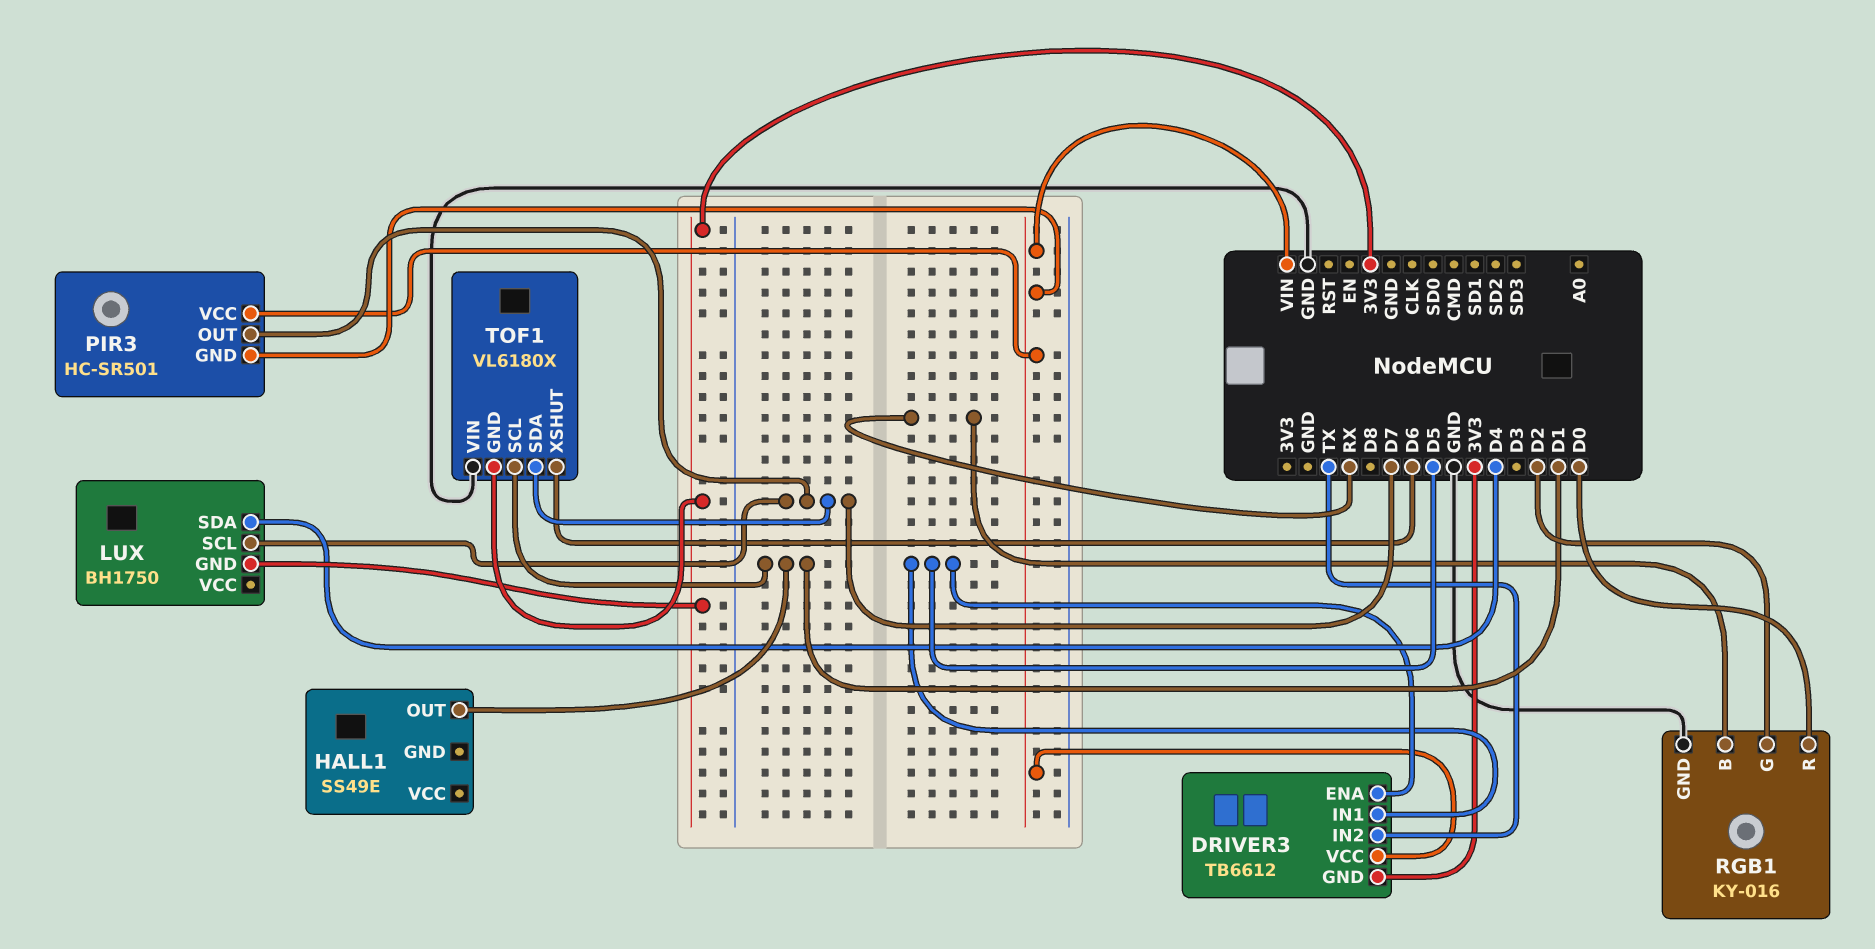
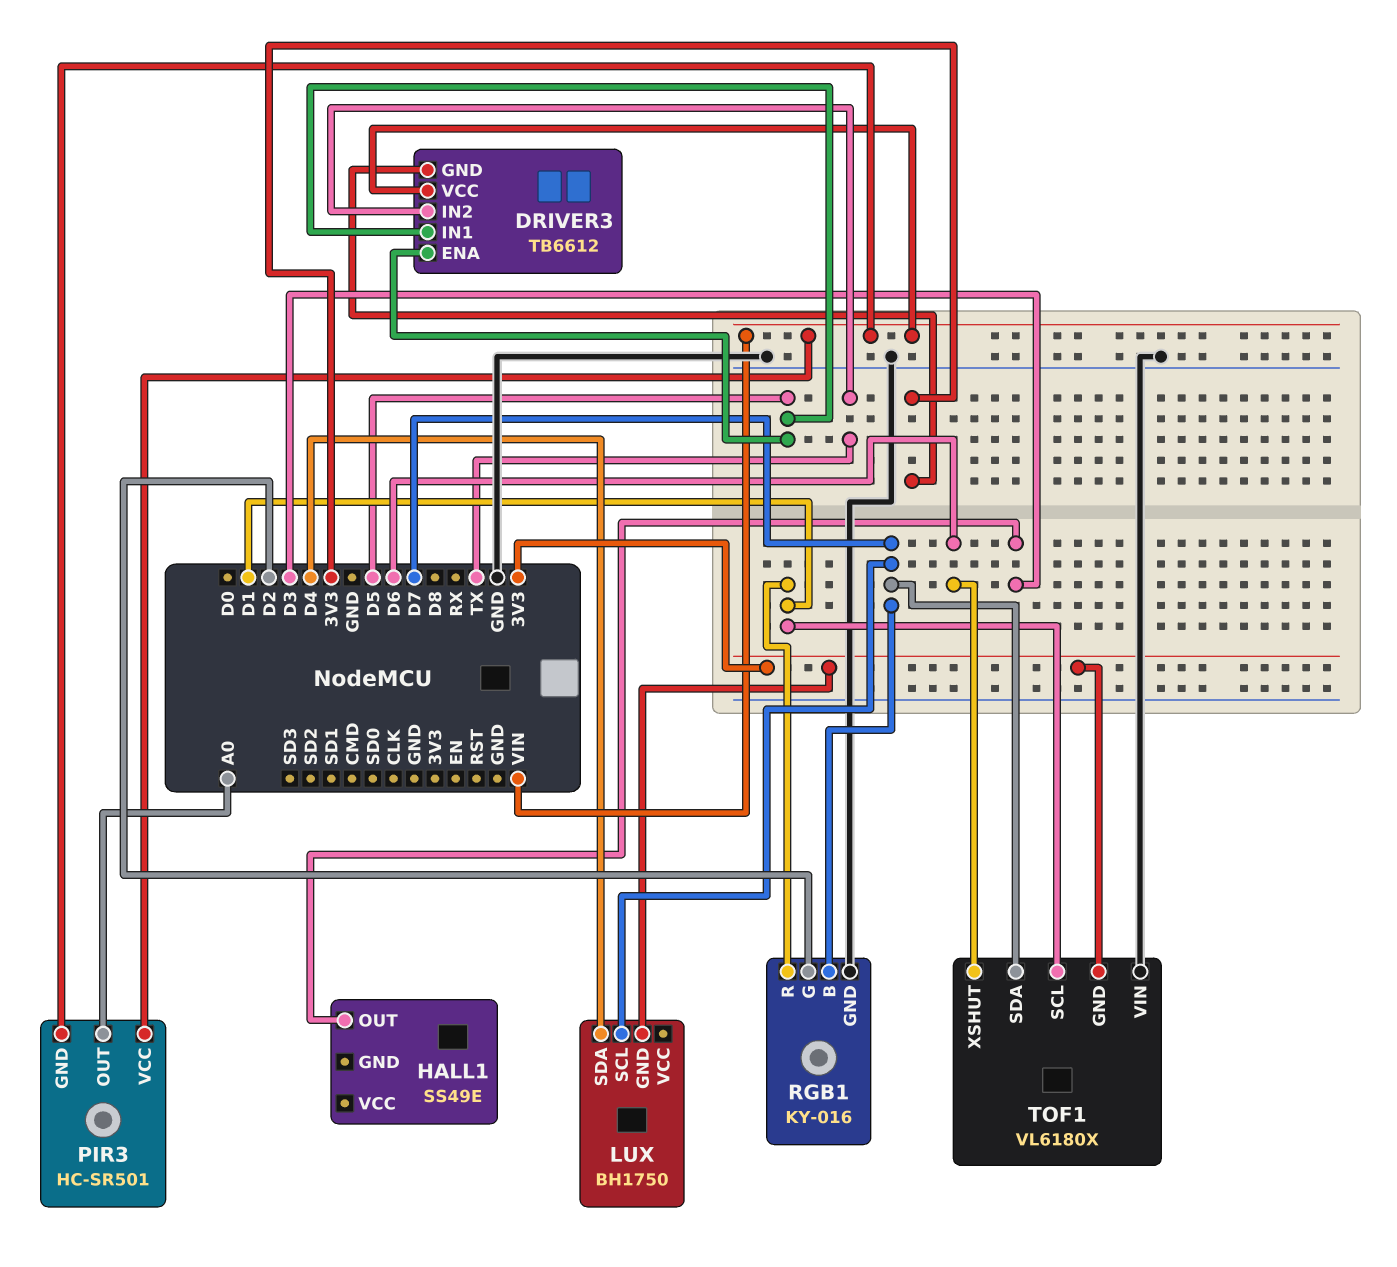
HALL1 pin OUT: D1 -> D3
PIR3 pin OUT: D7 -> A0
RGB1 pin B: RX -> D7
RGB1 pin R: D0 -> D1

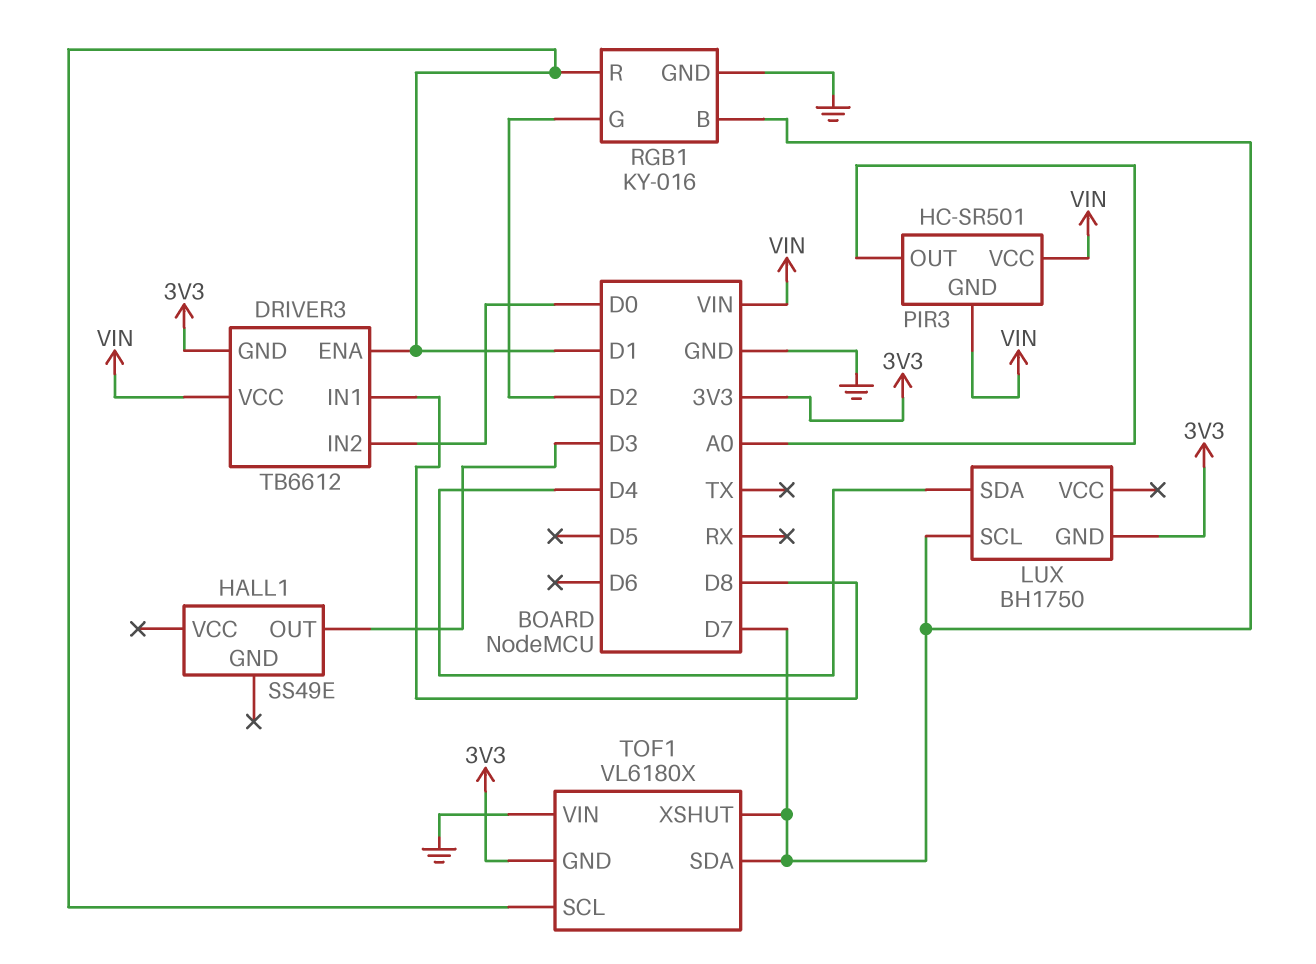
DRIVER3 pin ENA: D5 -> D1
DRIVER3 pin IN1: D5 -> D8
DRIVER3 pin IN2: TX -> D0
TOF1 pin XSHUT: D6 -> D7

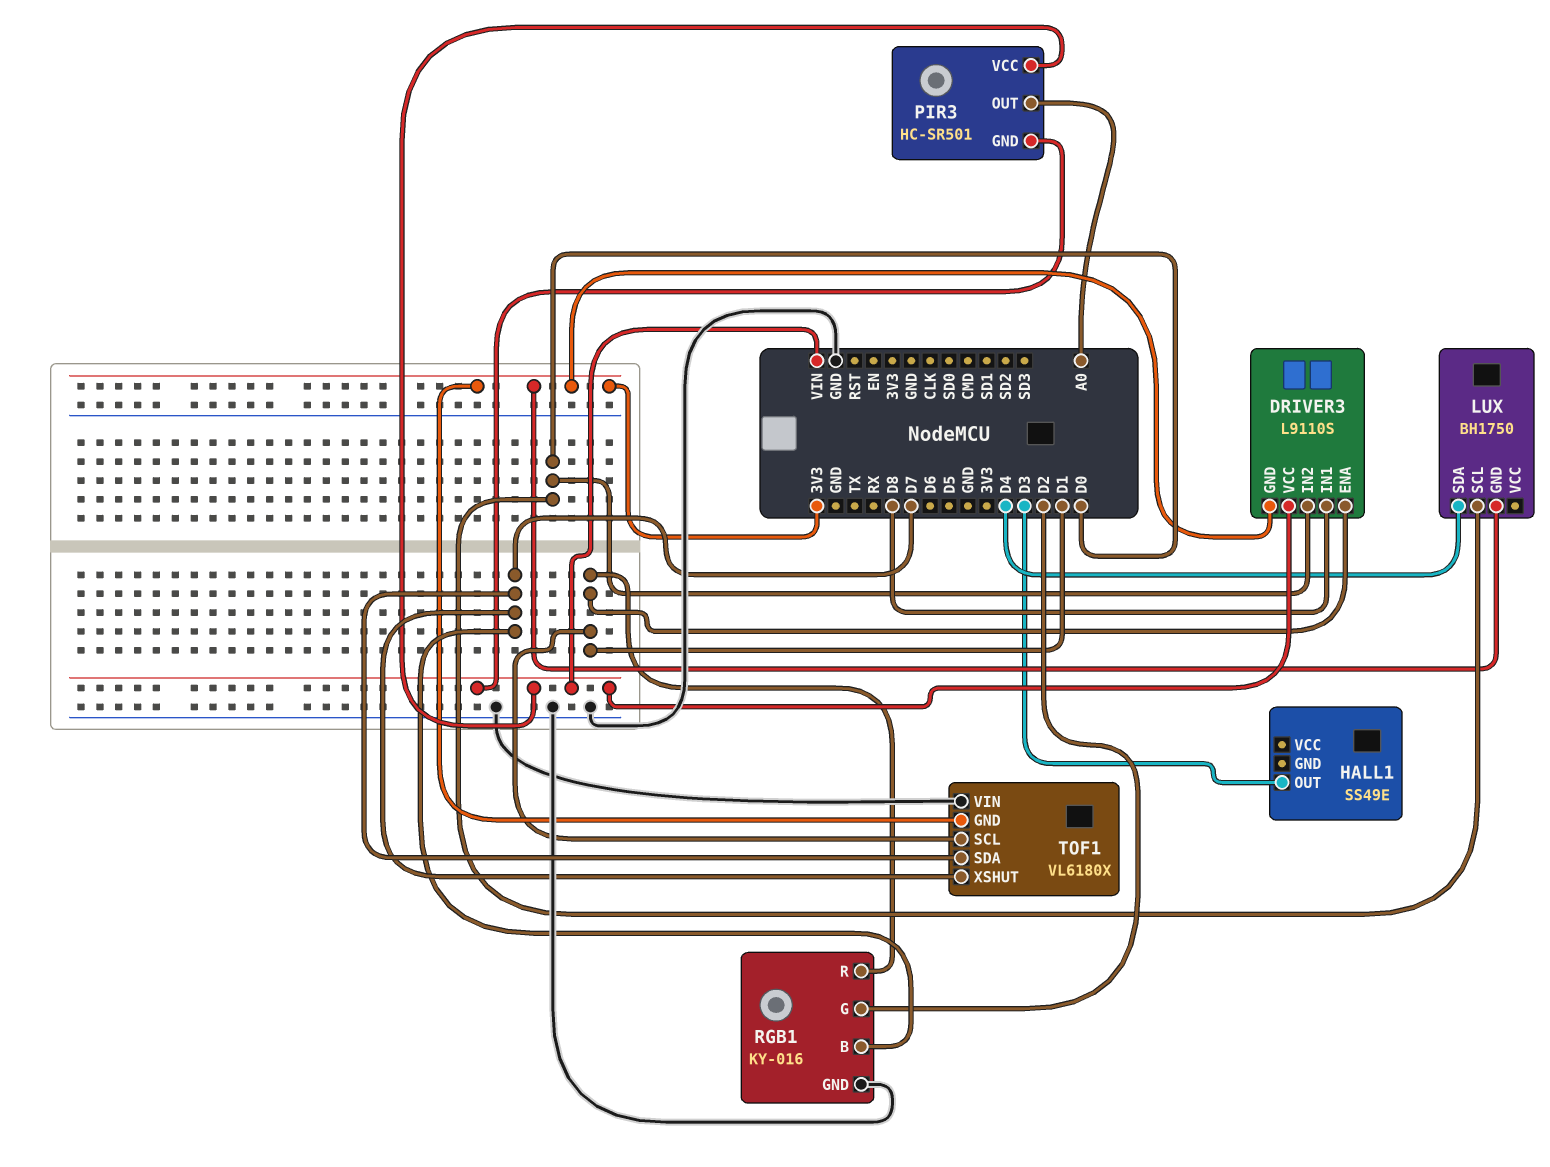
DRIVER3: TB6612 -> L9110S
LUX pin SCL: D7 -> D0

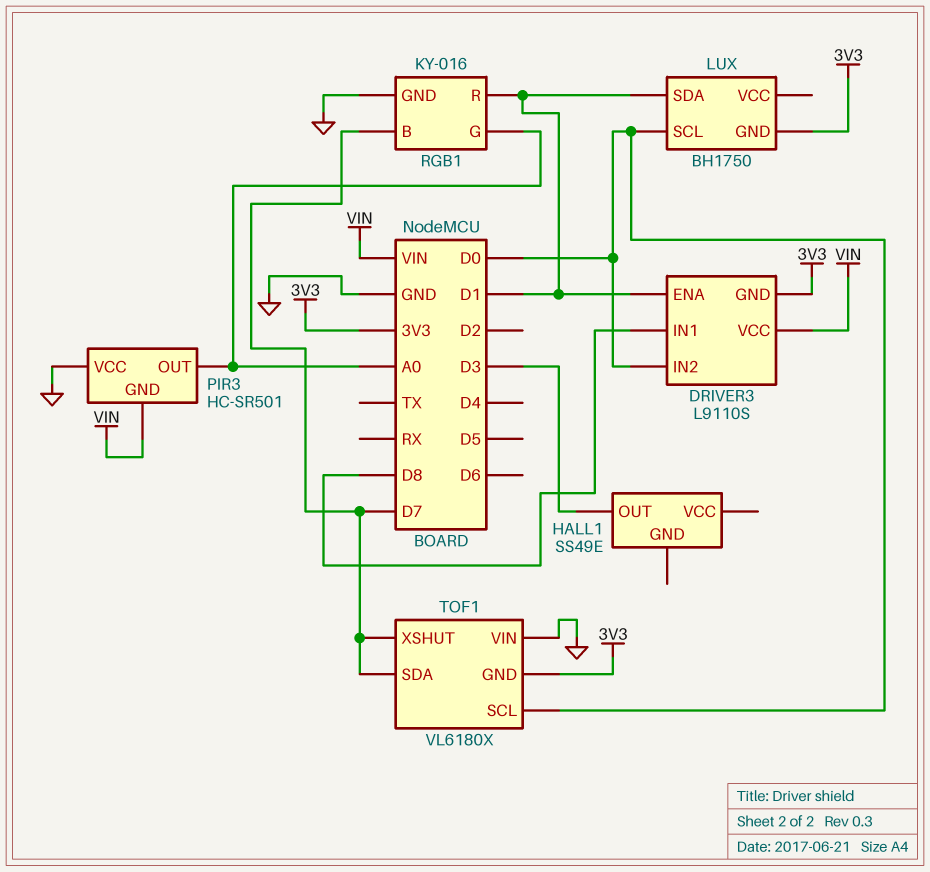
LUX pin SDA: D4 -> D1
PIR3 pin VCC: VIN -> GND
RGB1 pin G: D2 -> A0
TOF1 pin SCL: D1 -> D0

